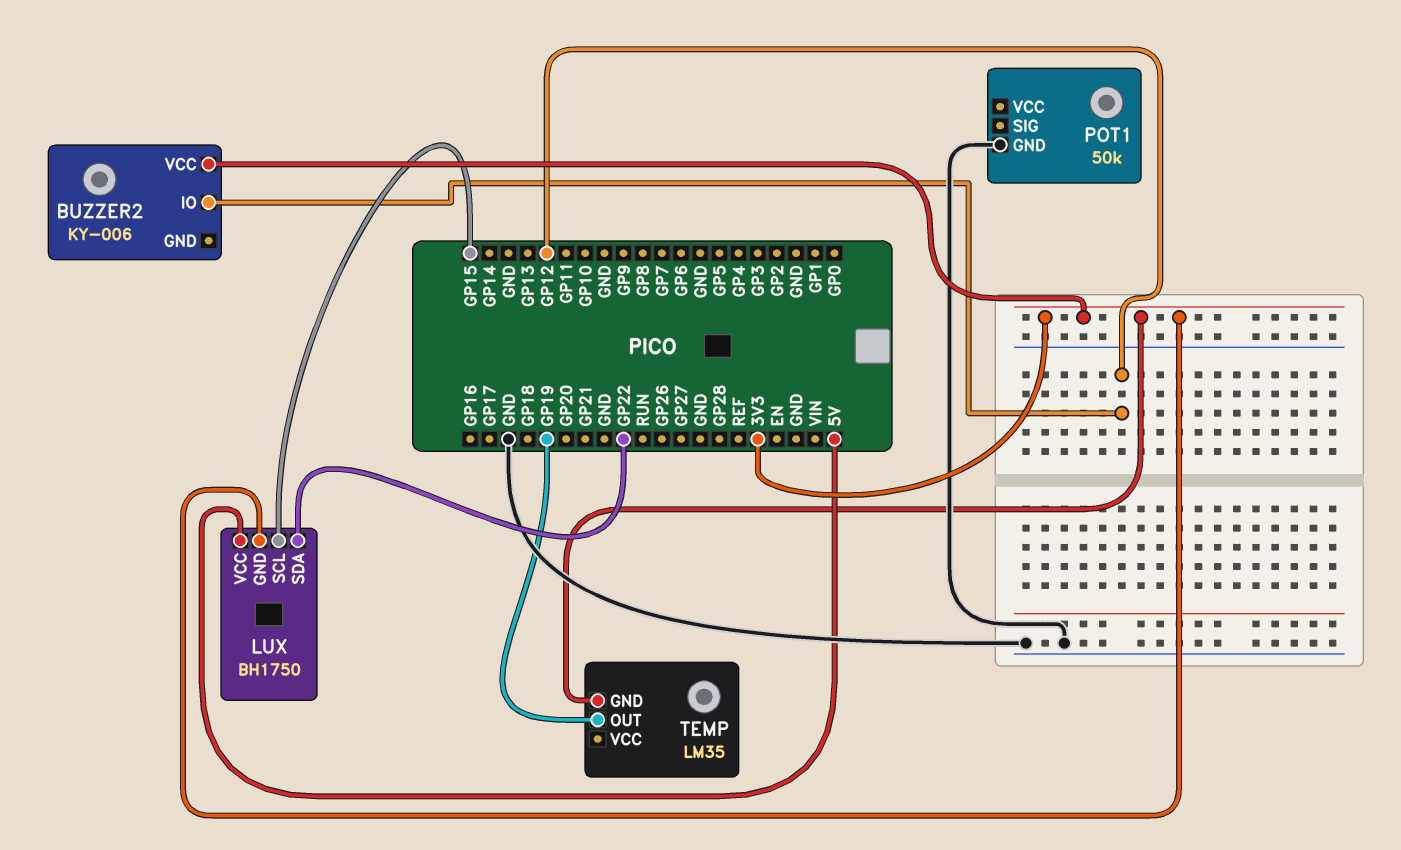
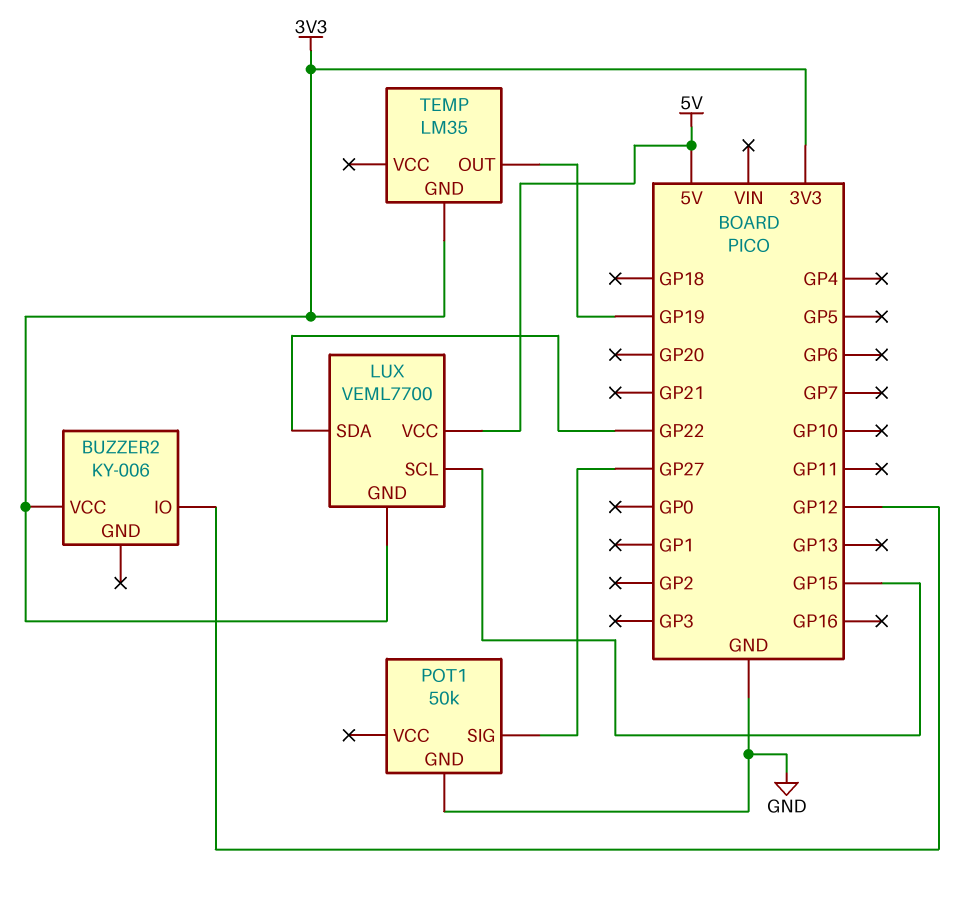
LUX: BH1750 -> VEML7700
POT1 pin SIG: none -> GP27

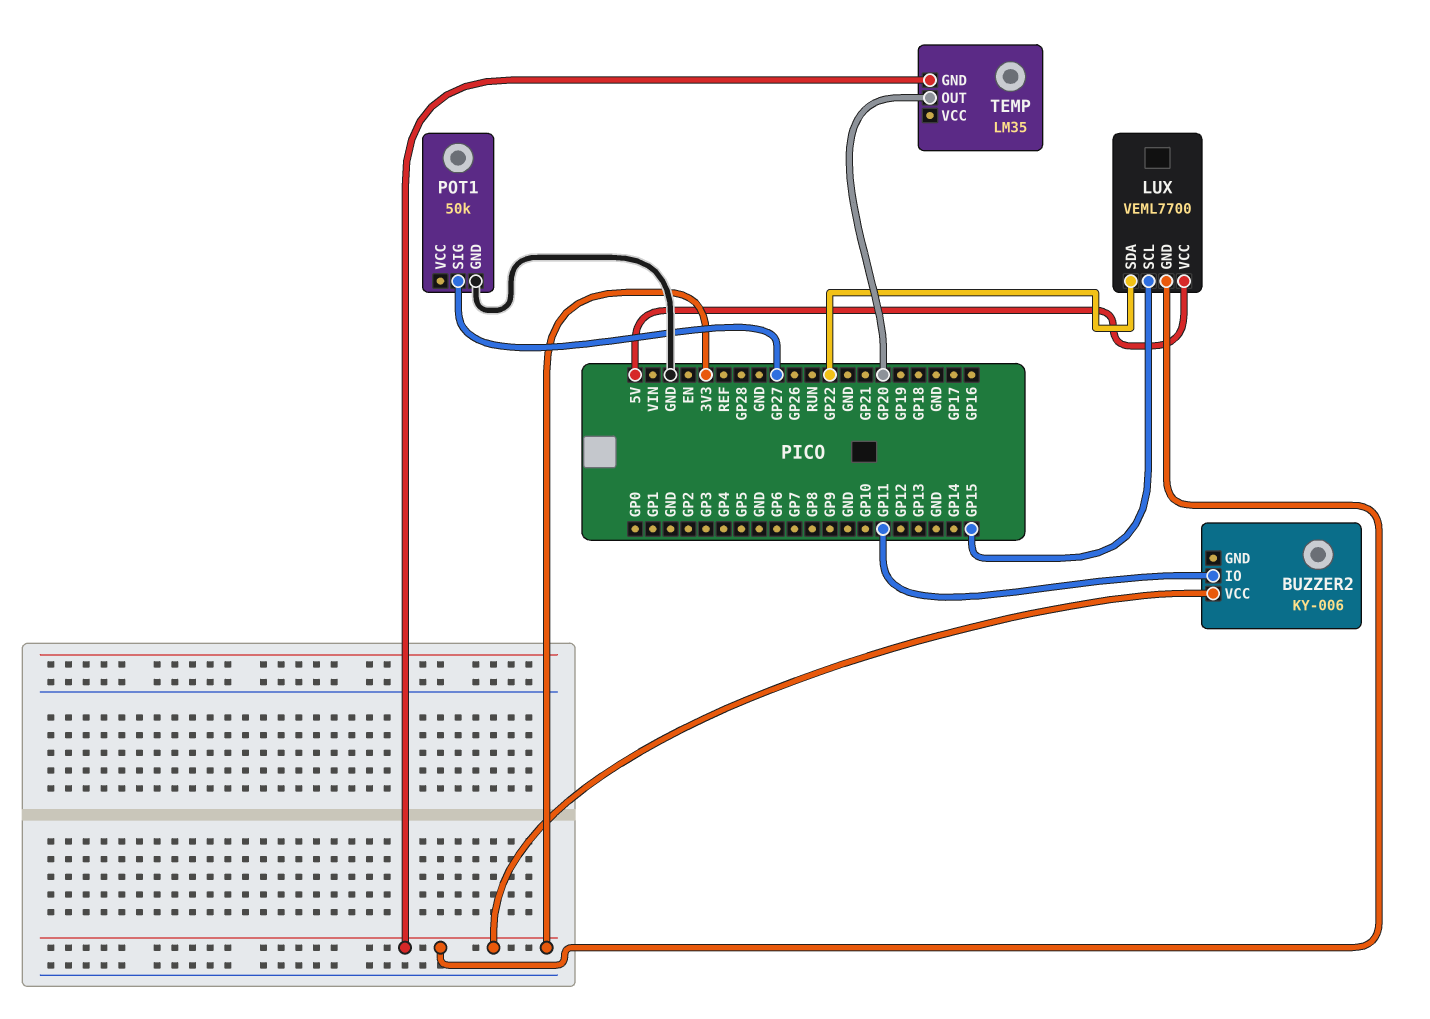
BUZZER2 pin IO: GP12 -> GP11
TEMP pin OUT: GP19 -> GP20

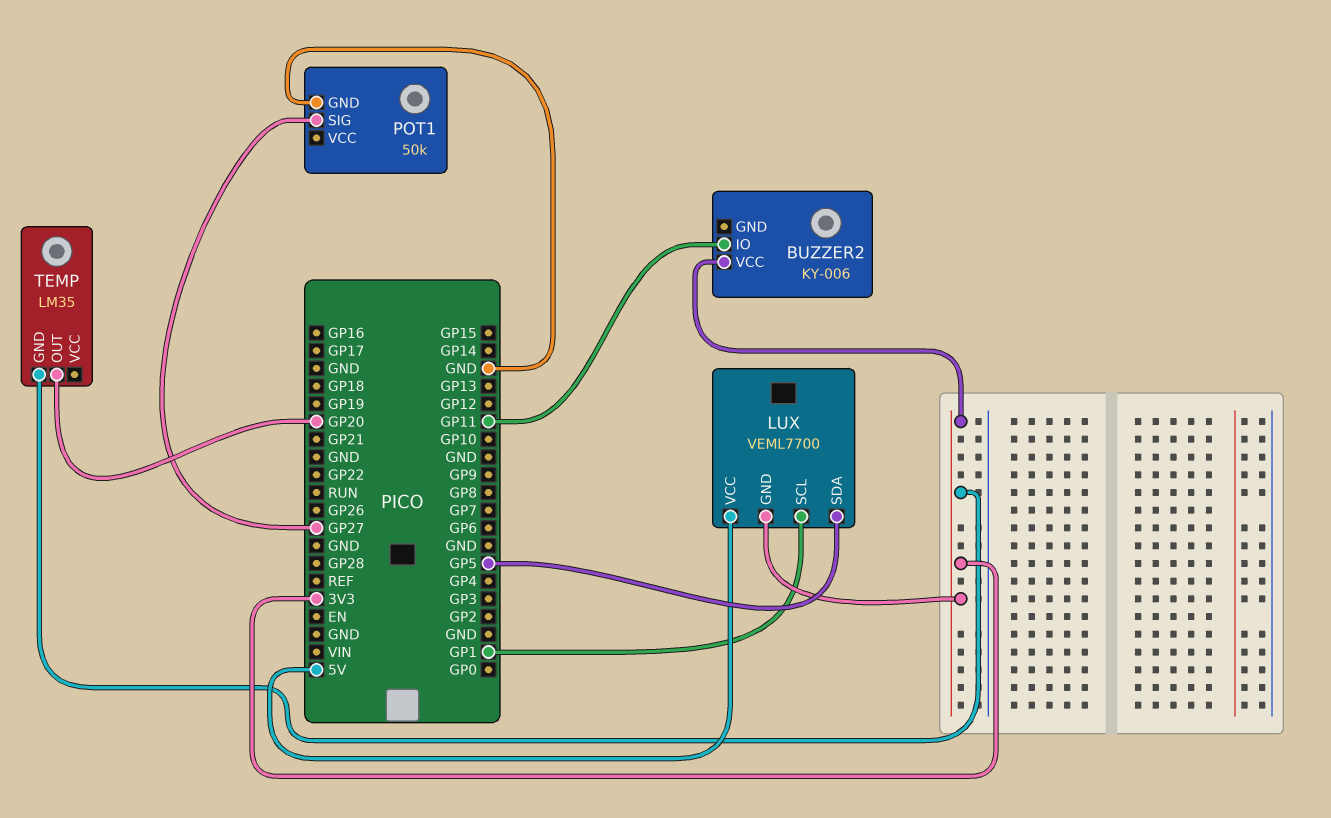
LUX pin SCL: GP15 -> GP1
LUX pin SDA: GP22 -> GP5

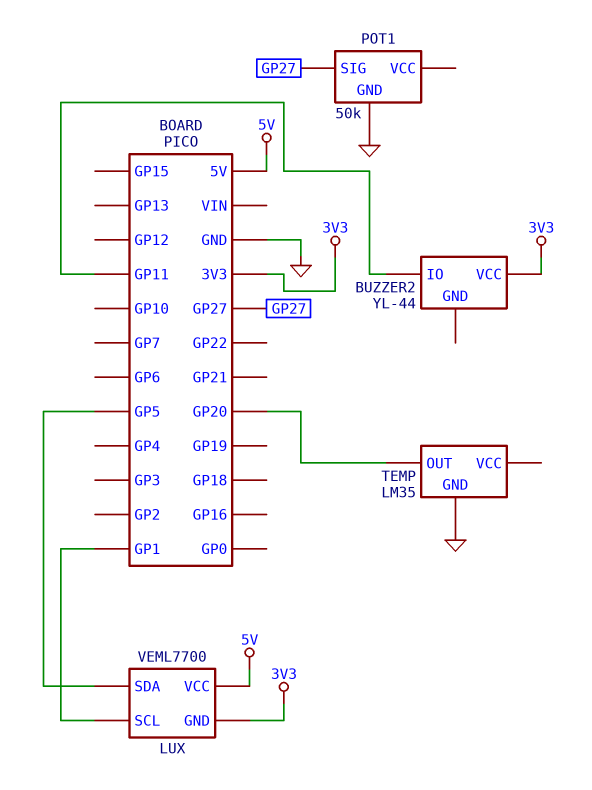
BUZZER2: KY-006 -> YL-44
TEMP pin GND: 3V3 -> GND

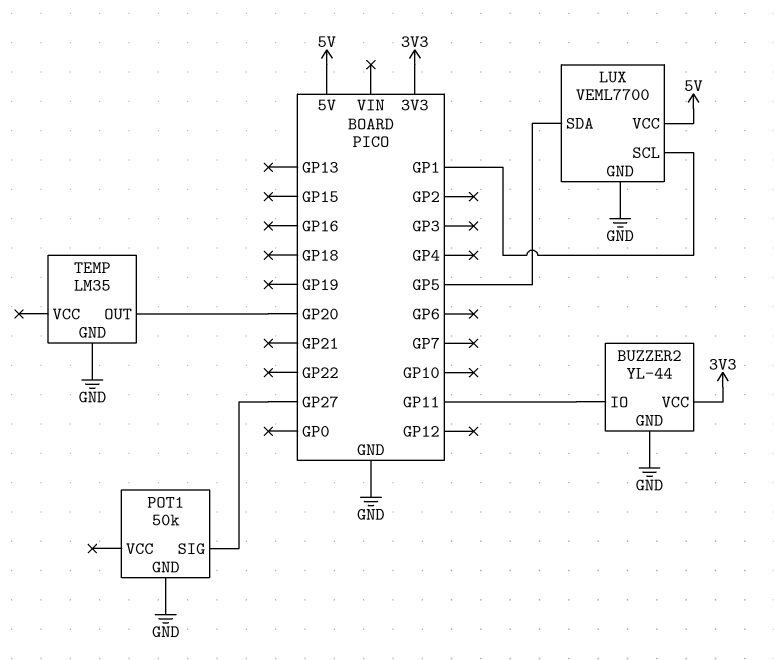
BUZZER2 pin GND: none -> GND
LUX pin GND: 3V3 -> GND

